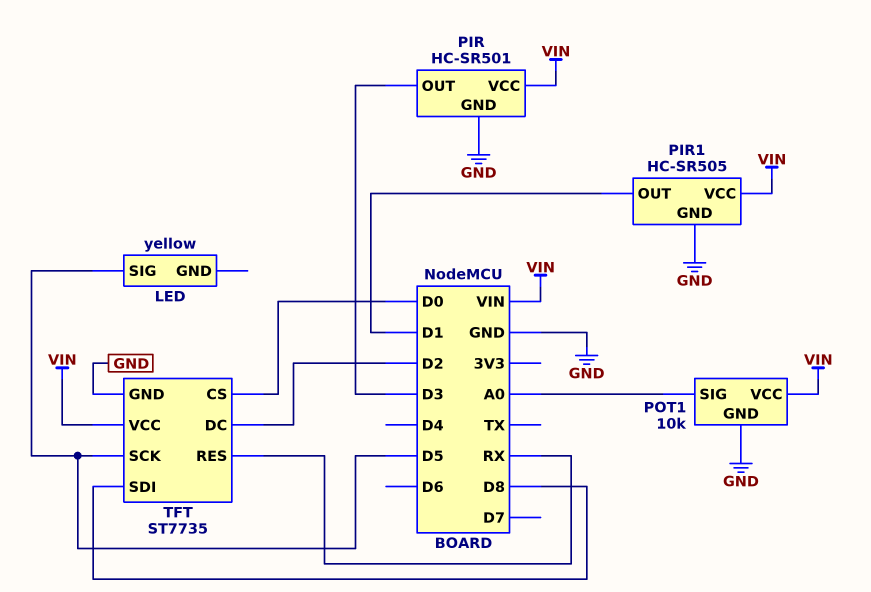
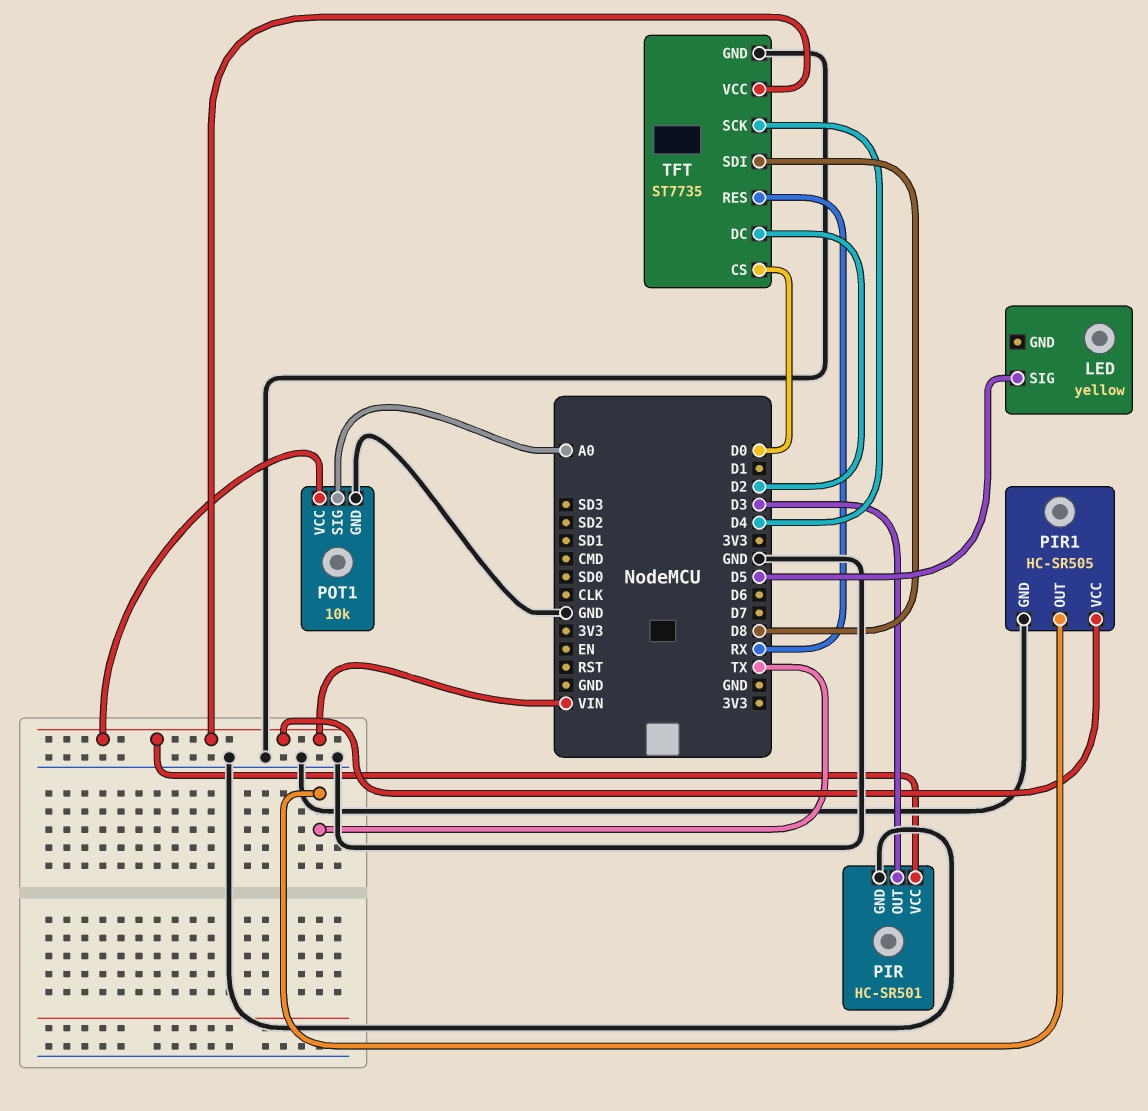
PIR1 pin OUT: D1 -> TX
TFT pin SCK: D5 -> D4

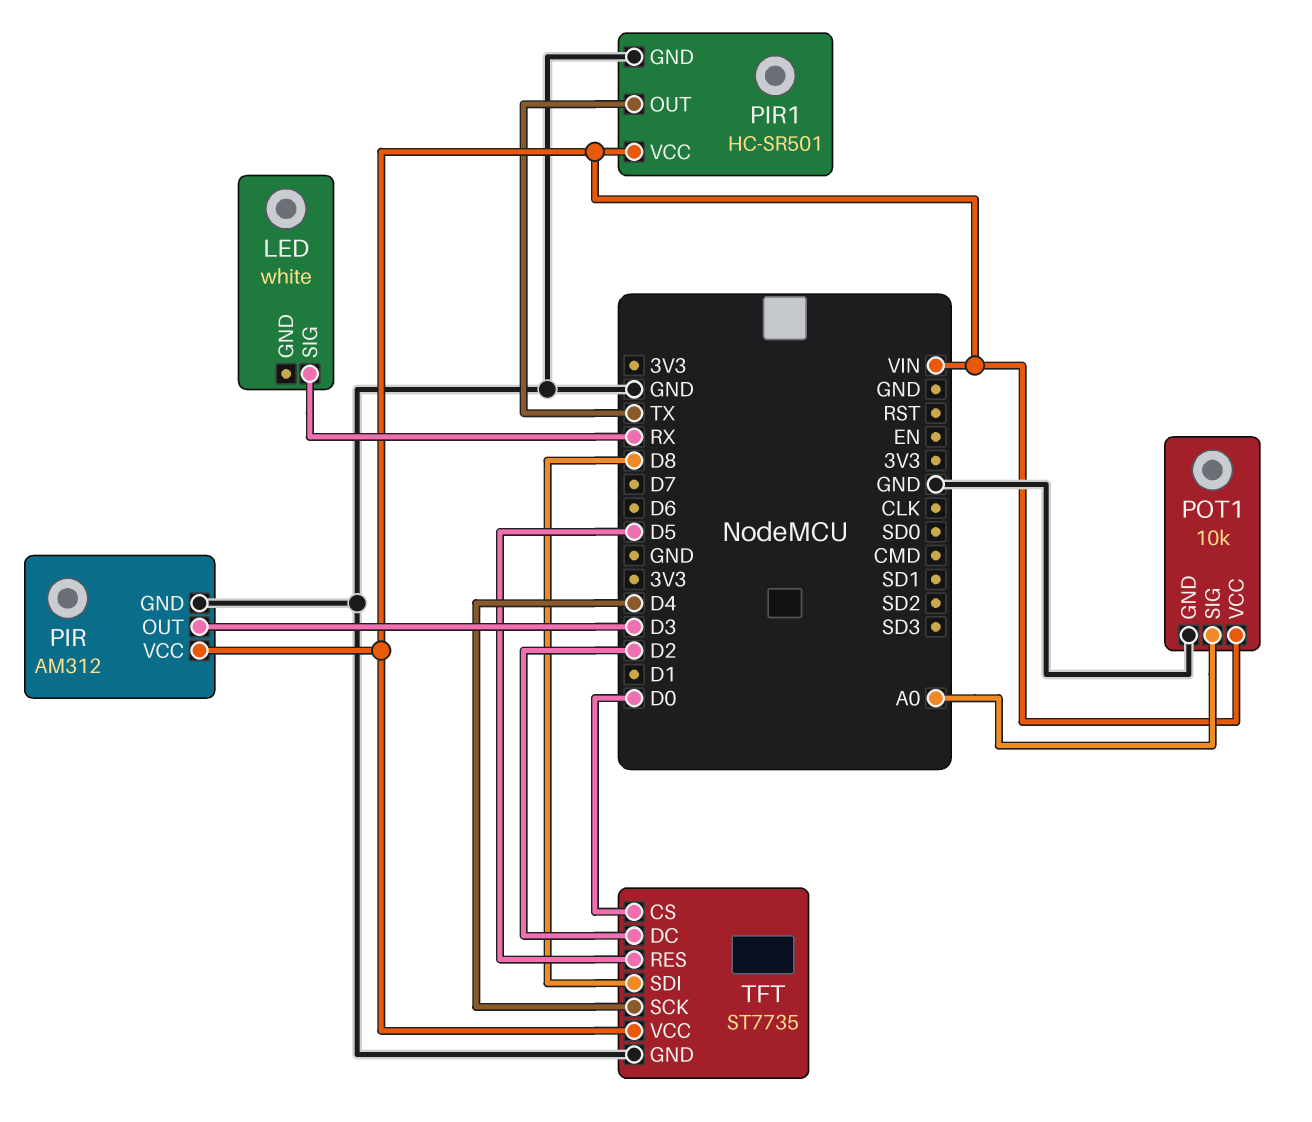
LED: yellow -> white
LED pin SIG: D5 -> RX
PIR: HC-SR501 -> AM312
PIR1: HC-SR505 -> HC-SR501
TFT pin RES: RX -> D5

